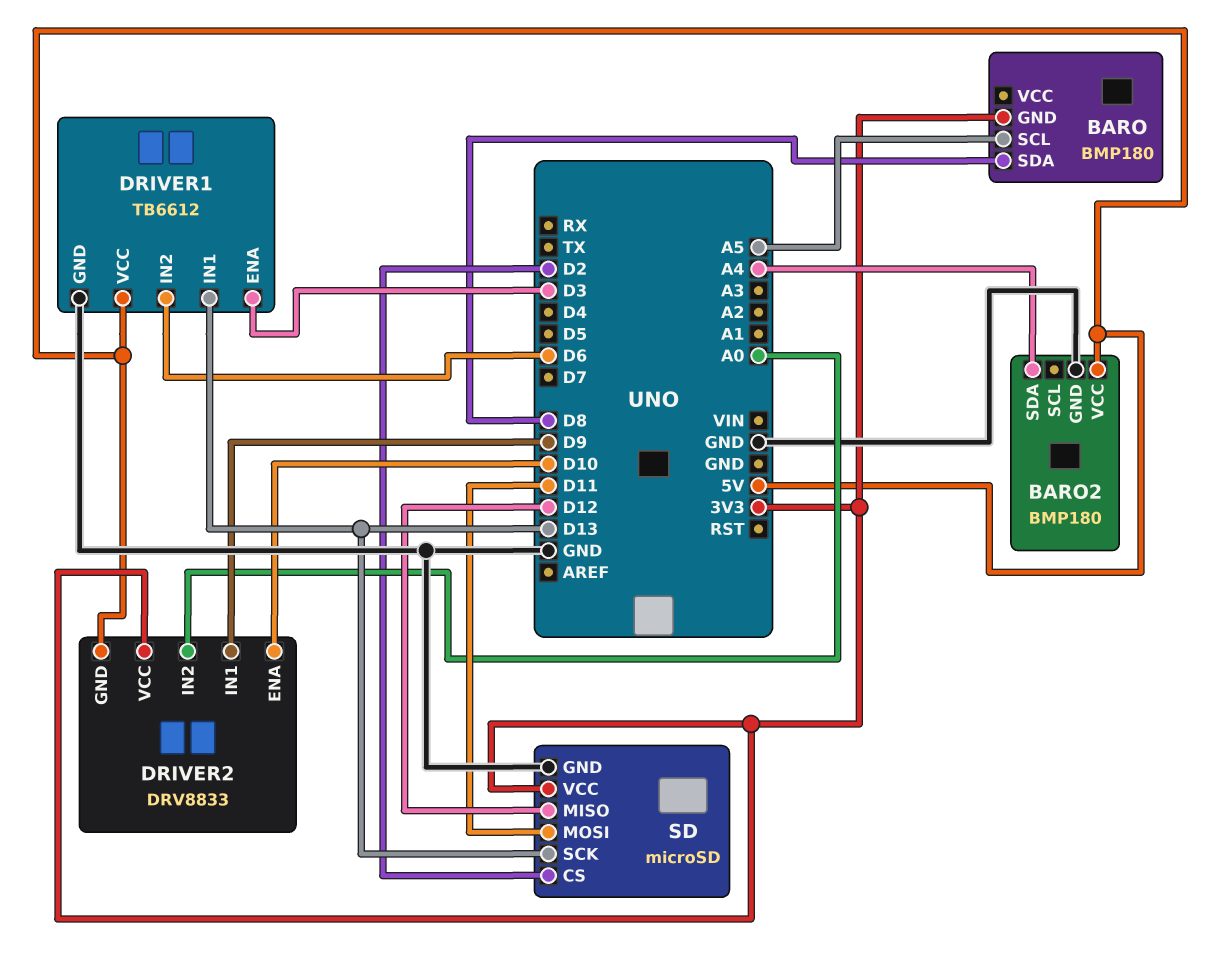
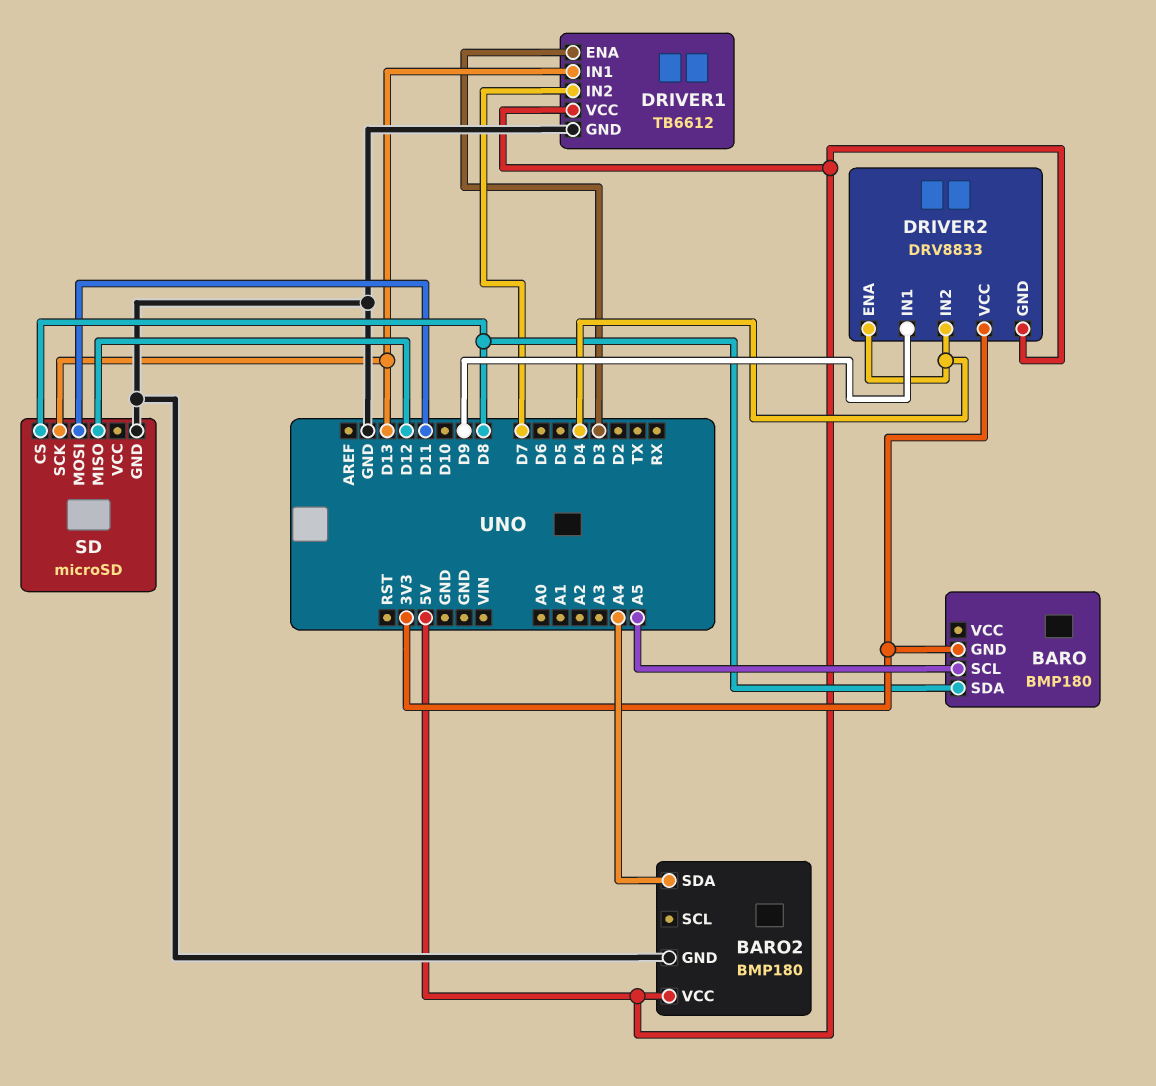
DRIVER1 pin IN2: D6 -> D7
DRIVER2 pin ENA: D10 -> D4
DRIVER2 pin IN2: A0 -> D4
SD pin CS: D2 -> D8
SD pin VCC: 3V3 -> none

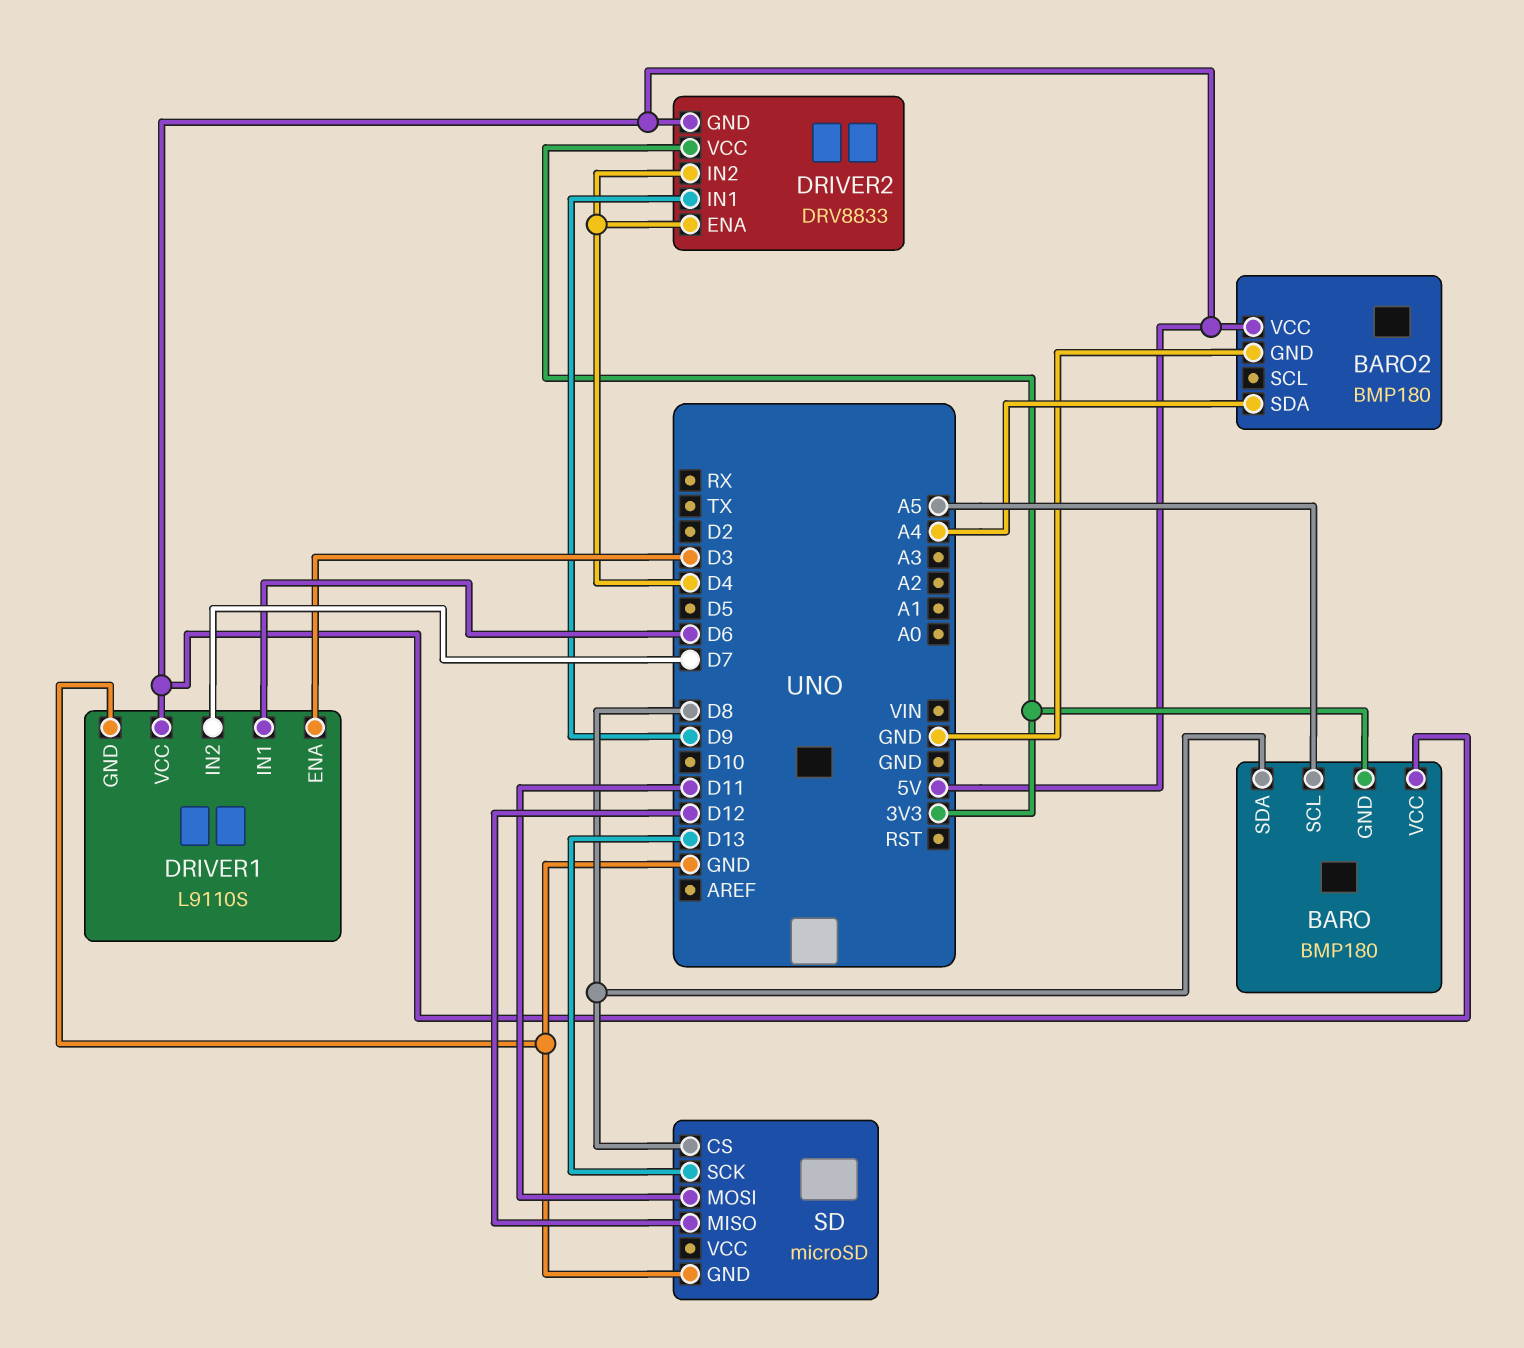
BARO pin VCC: none -> 5V
DRIVER1: TB6612 -> L9110S
DRIVER1 pin IN1: D13 -> D6

